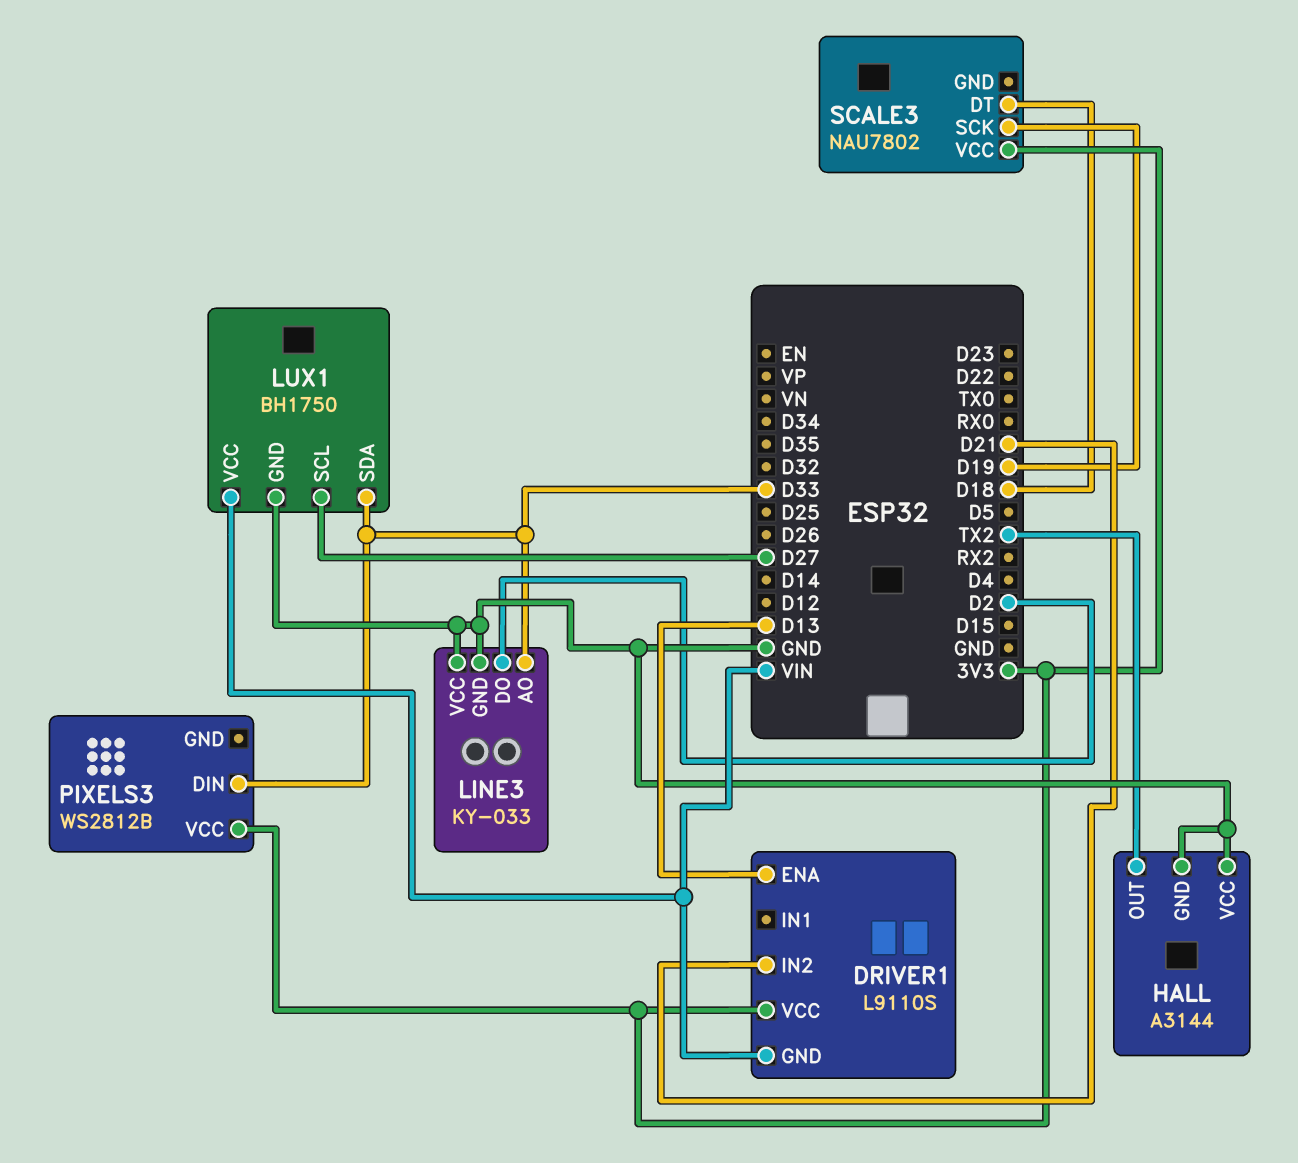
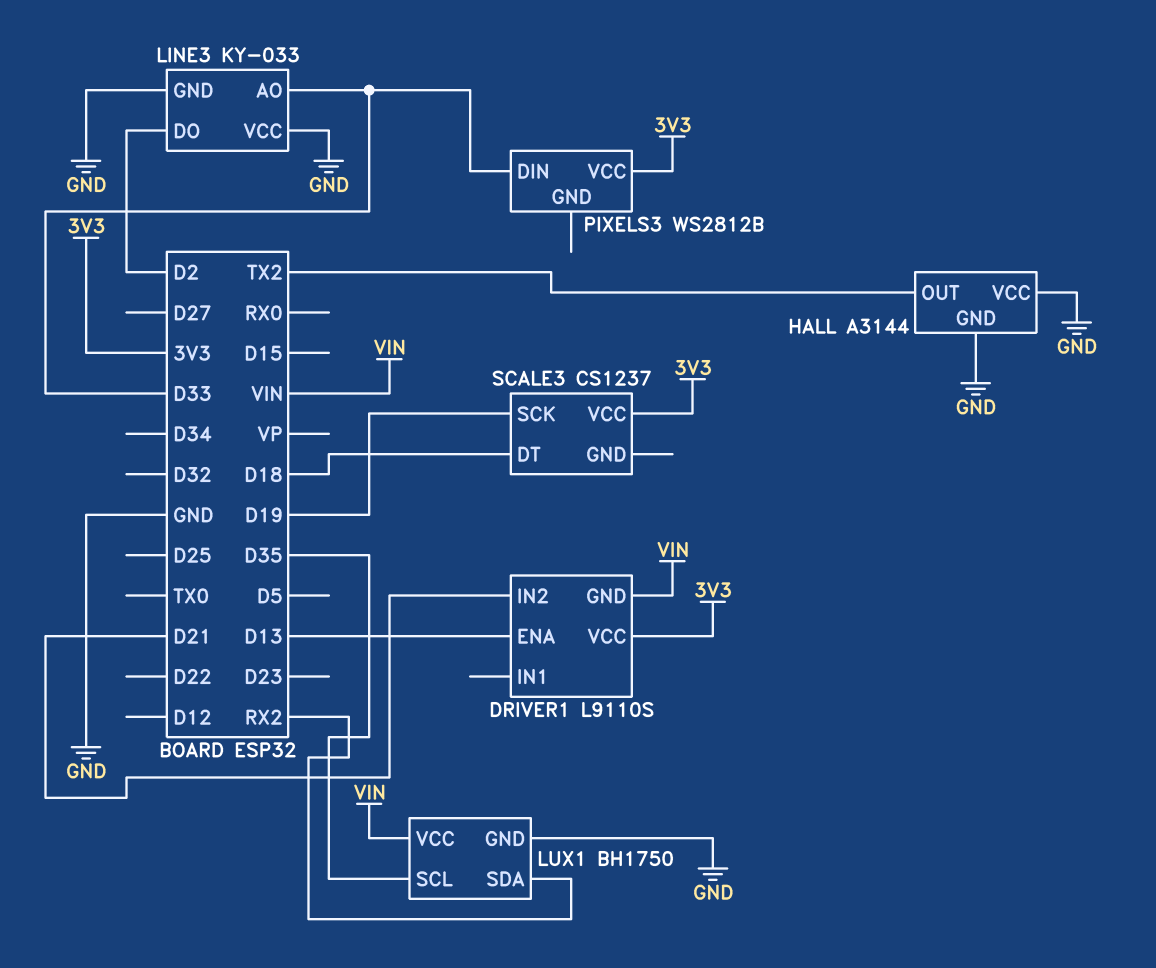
LUX1 pin SCL: D27 -> D35
LUX1 pin SDA: D33 -> RX2
SCALE3: NAU7802 -> CS1237

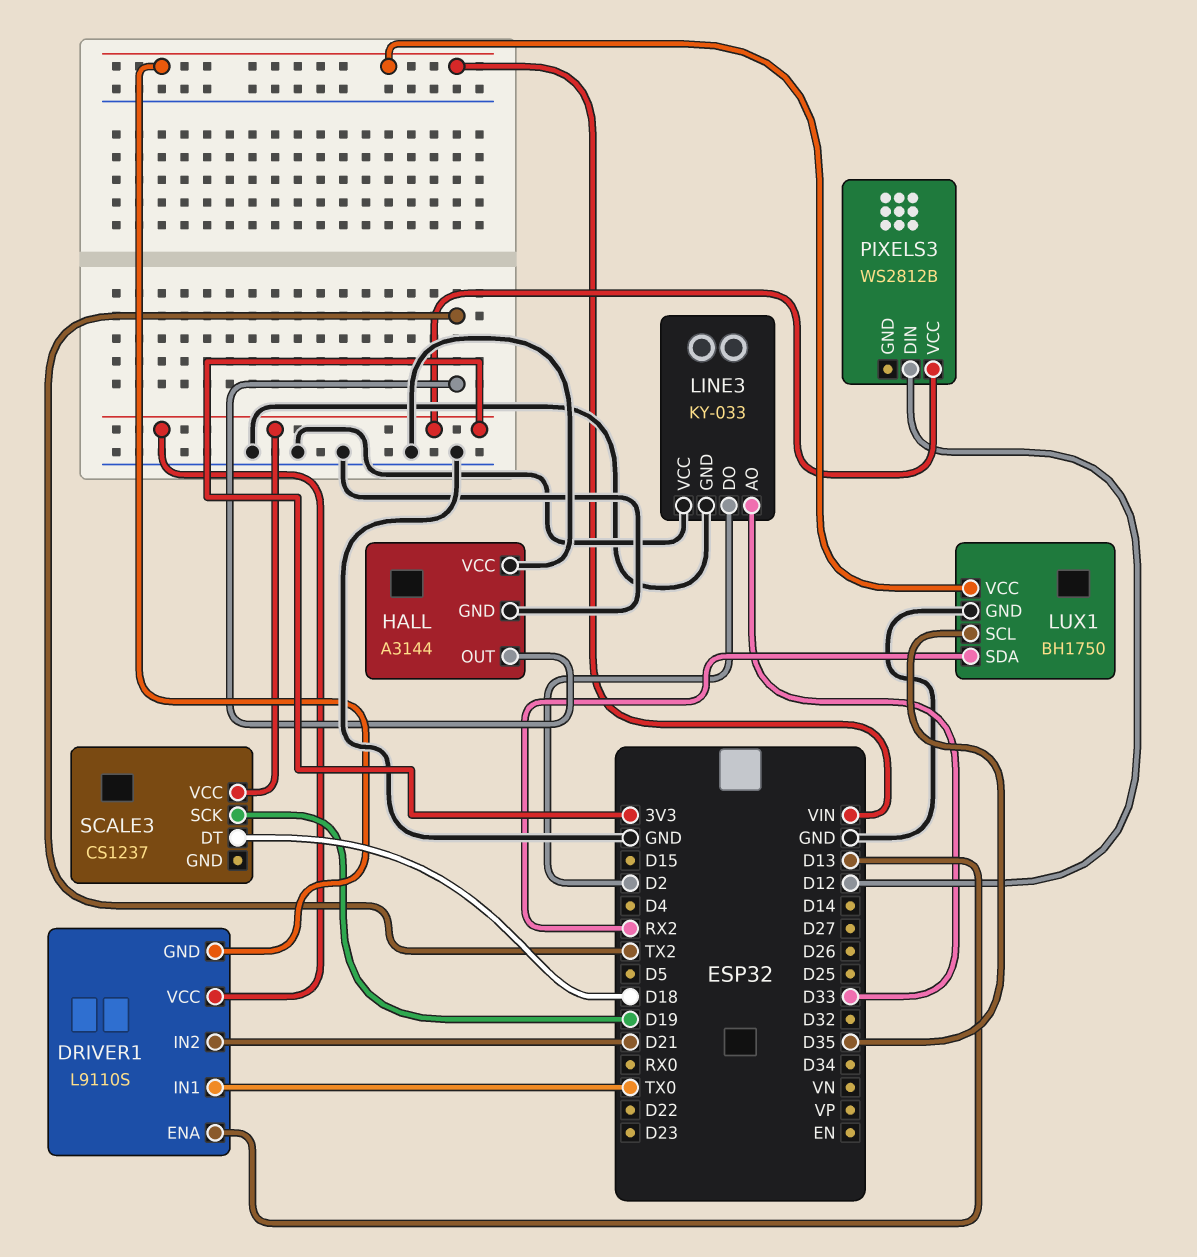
DRIVER1 pin IN1: none -> TX0
PIXELS3 pin DIN: D33 -> D12

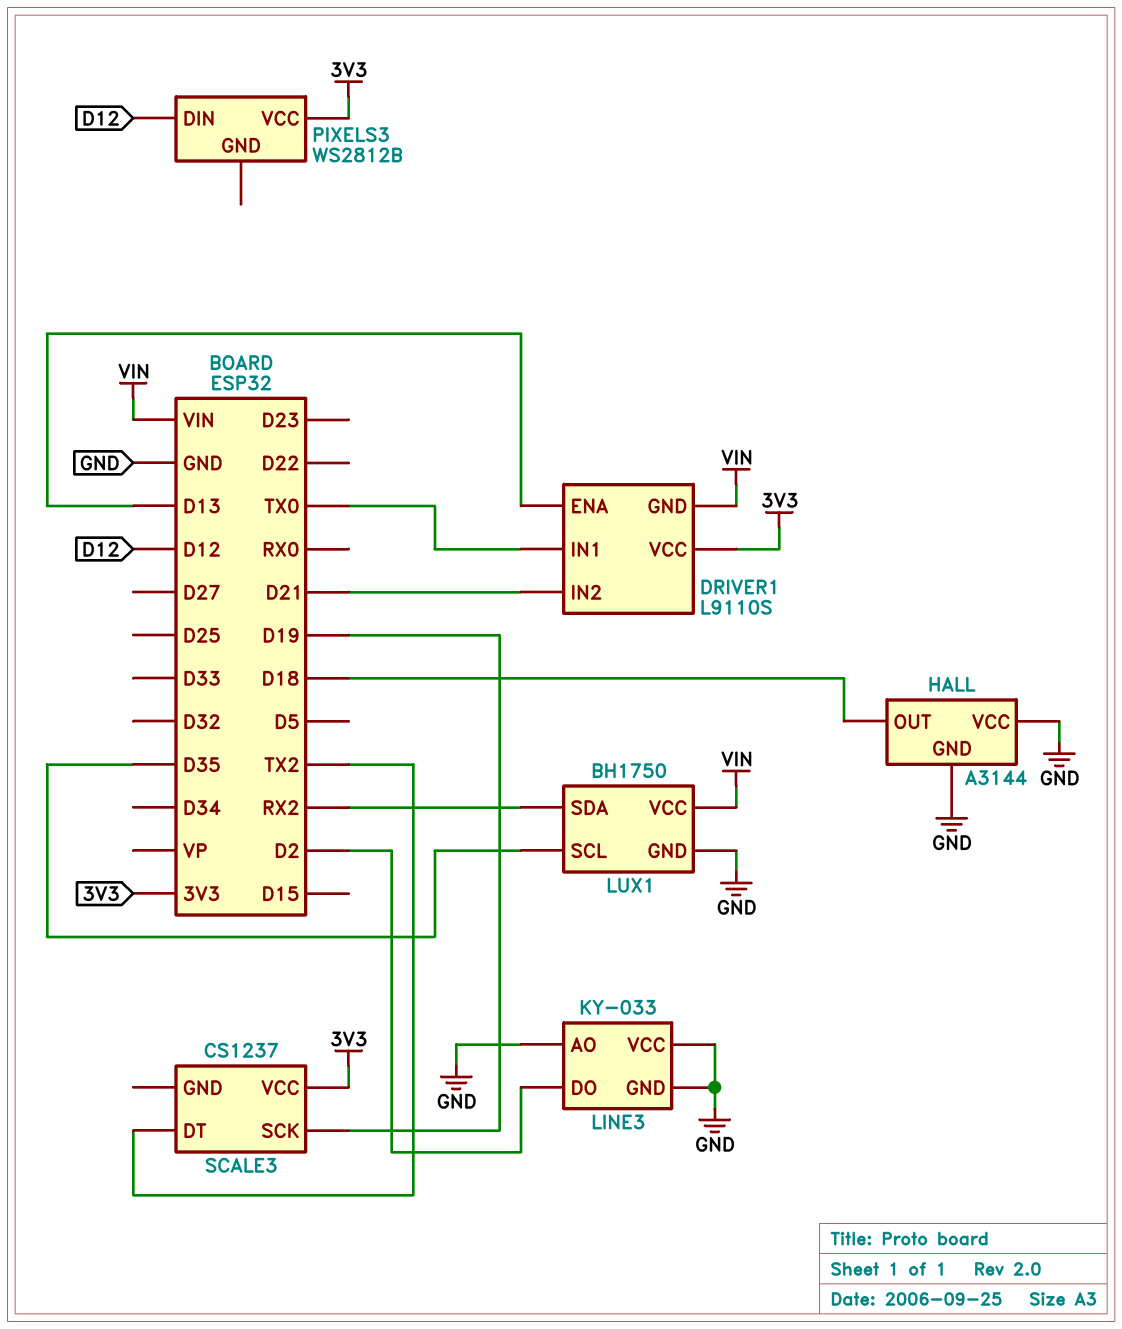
HALL pin OUT: TX2 -> D18
LINE3 pin AO: D33 -> GND
SCALE3 pin DT: D18 -> TX2

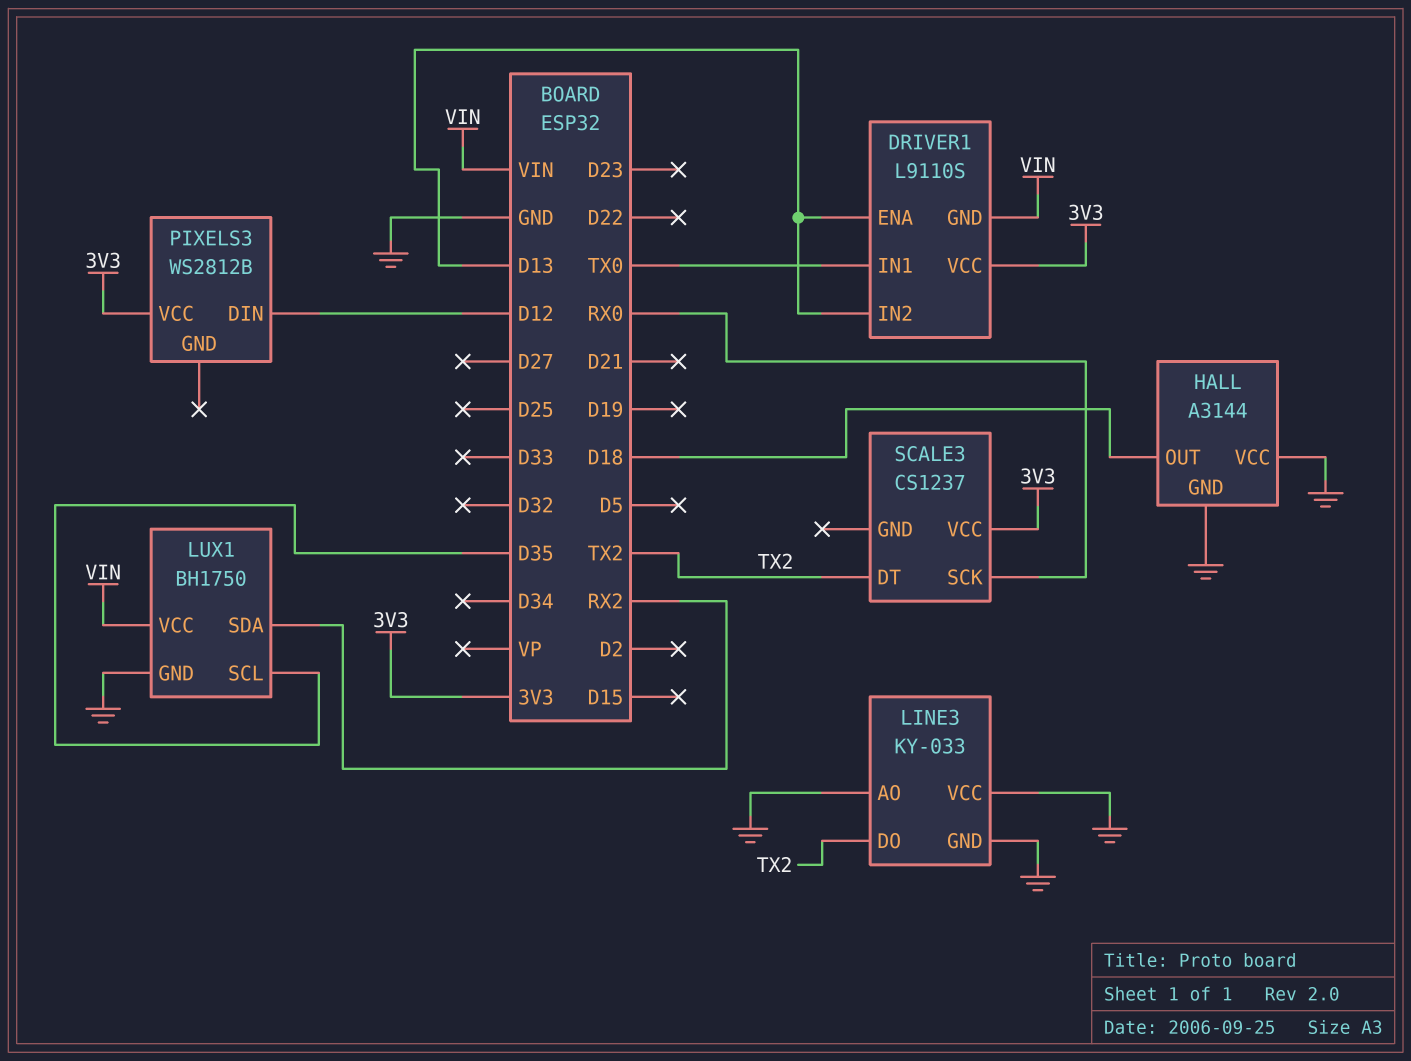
DRIVER1 pin IN2: D21 -> D13
LINE3 pin DO: D2 -> TX2
SCALE3 pin SCK: D19 -> RX0

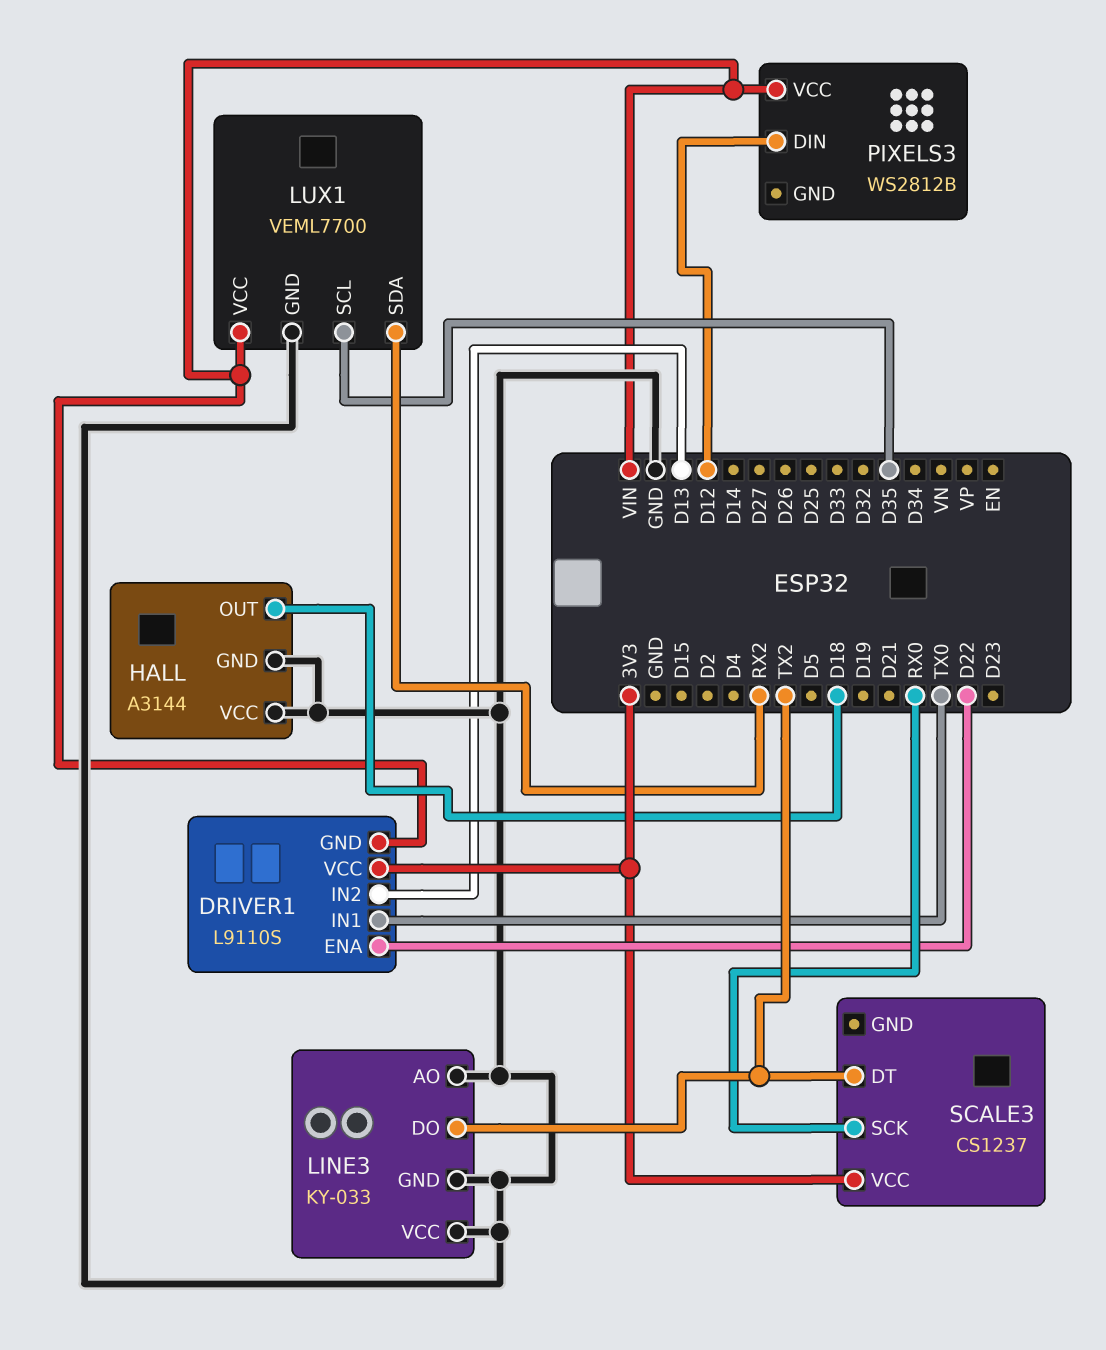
DRIVER1 pin ENA: D13 -> D22
LUX1: BH1750 -> VEML7700
PIXELS3 pin VCC: 3V3 -> VIN

